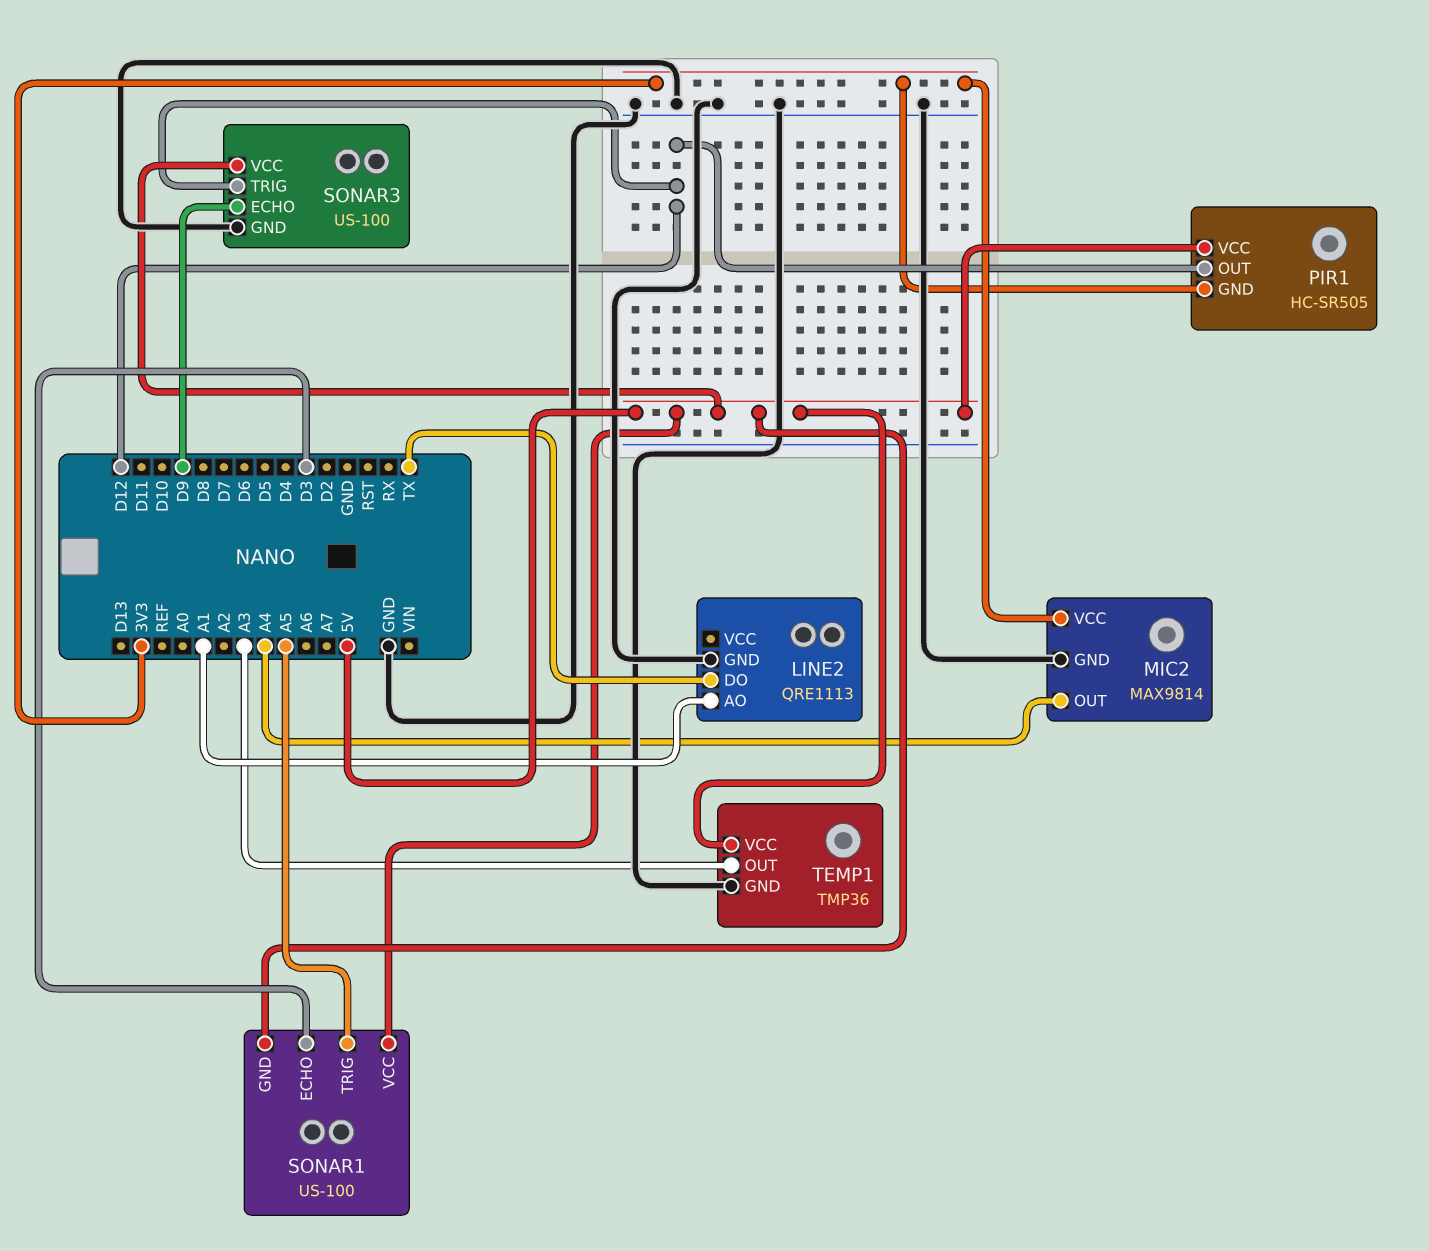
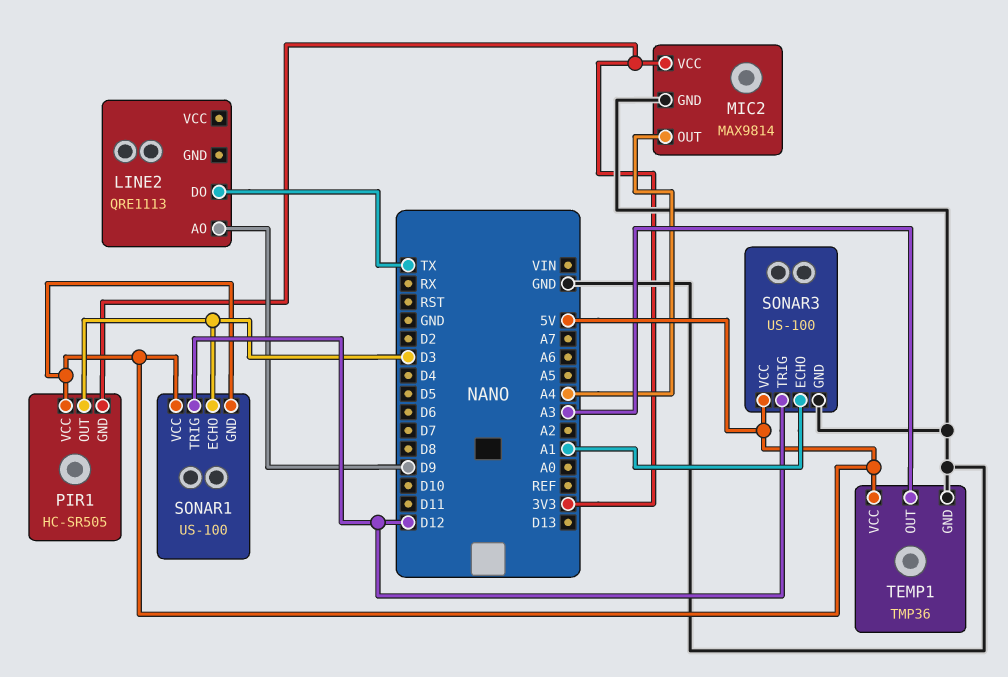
LINE2 pin AO: A1 -> D9
LINE2 pin GND: GND -> none
PIR1 pin OUT: D12 -> D3
SONAR1 pin TRIG: A5 -> D12
SONAR3 pin ECHO: D9 -> A1

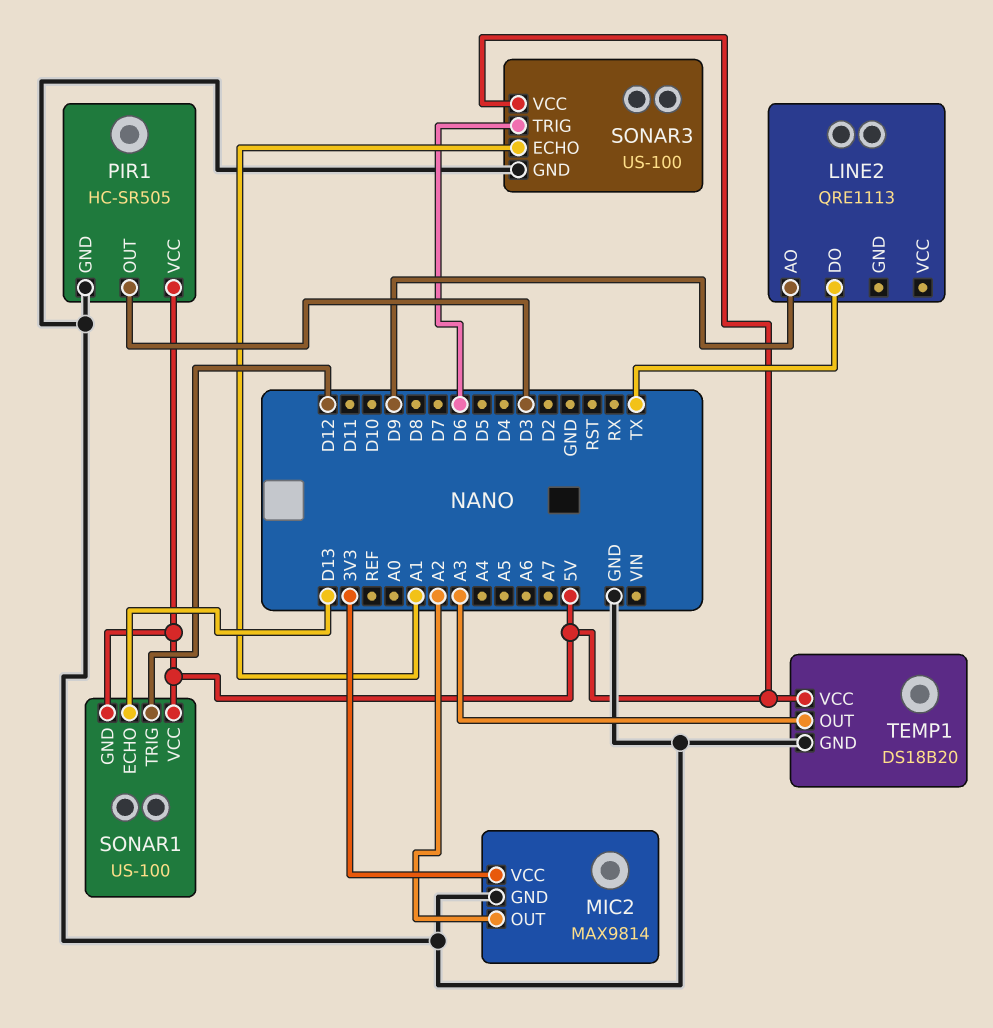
MIC2 pin OUT: A4 -> A2
PIR1 pin GND: 3V3 -> GND
SONAR1 pin ECHO: D3 -> D13
SONAR3 pin TRIG: D12 -> D6
TEMP1: TMP36 -> DS18B20

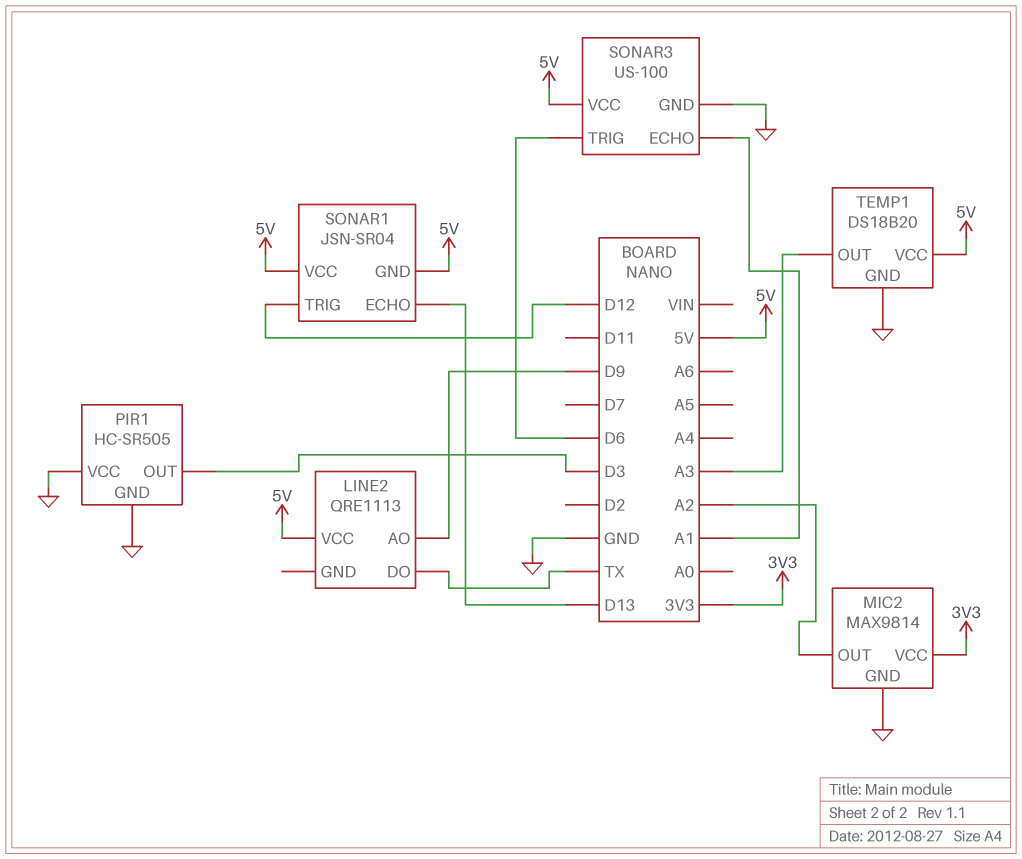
LINE2 pin VCC: none -> 5V
PIR1 pin VCC: 5V -> GND
SONAR1: US-100 -> JSN-SR04

